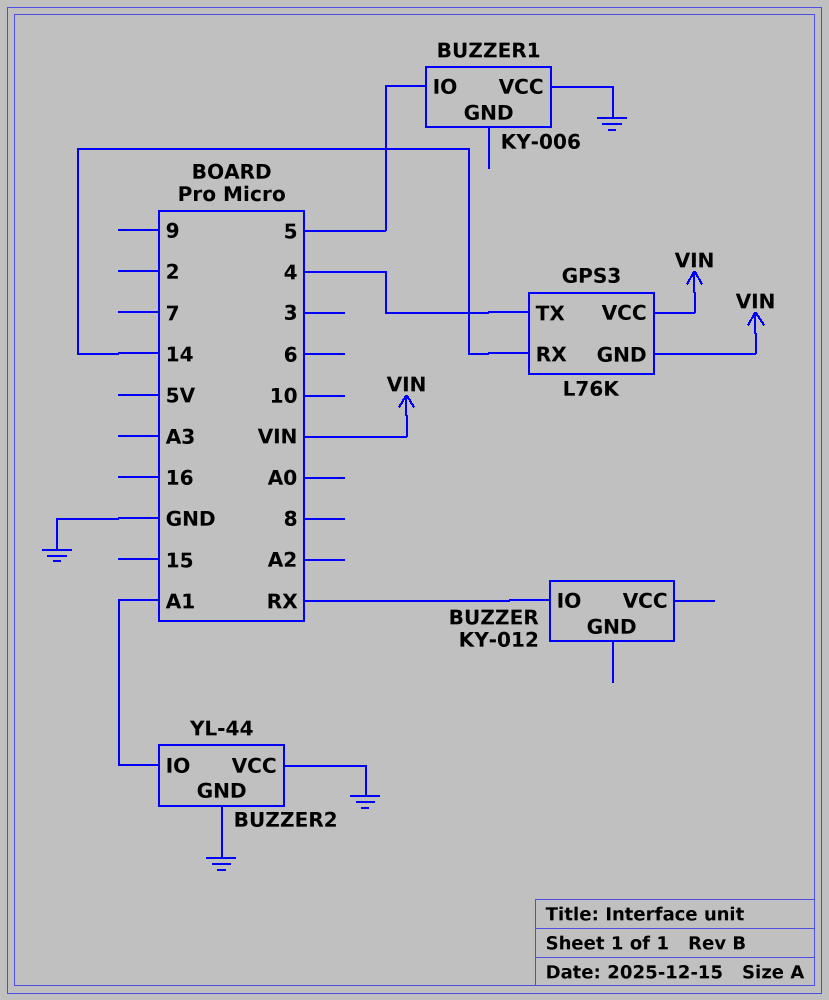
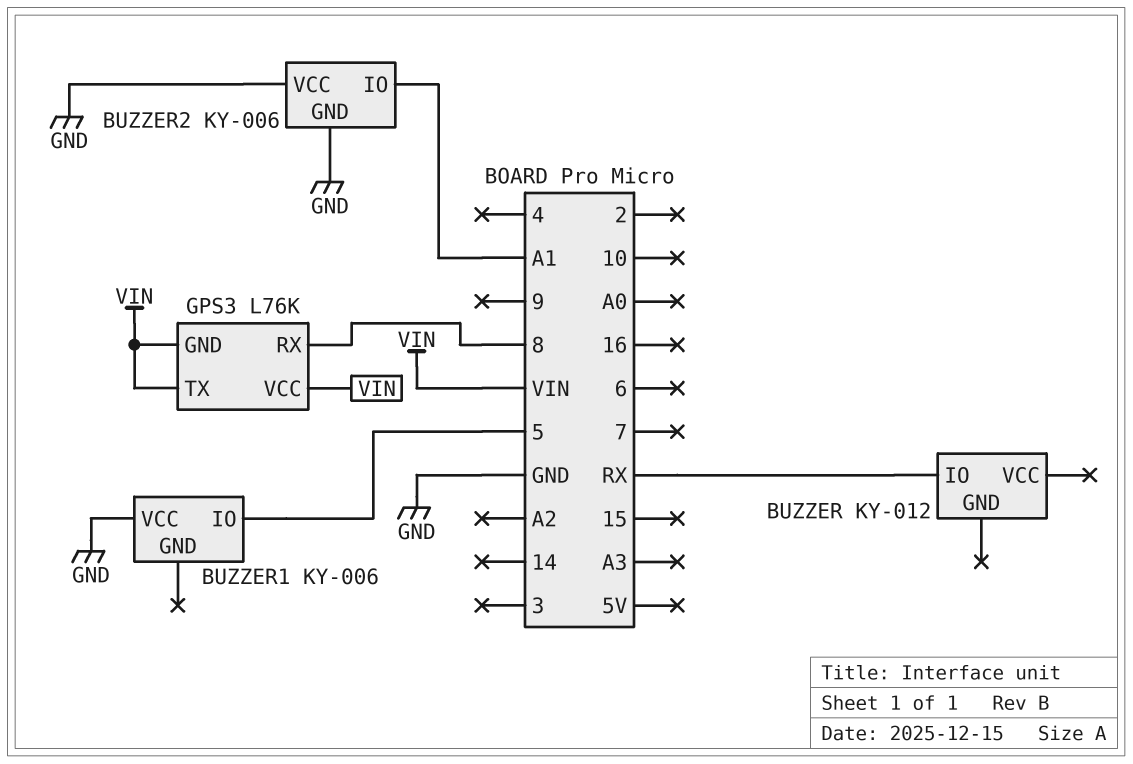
BUZZER2: YL-44 -> KY-006
GPS3 pin RX: 14 -> 8
GPS3 pin TX: 4 -> VIN

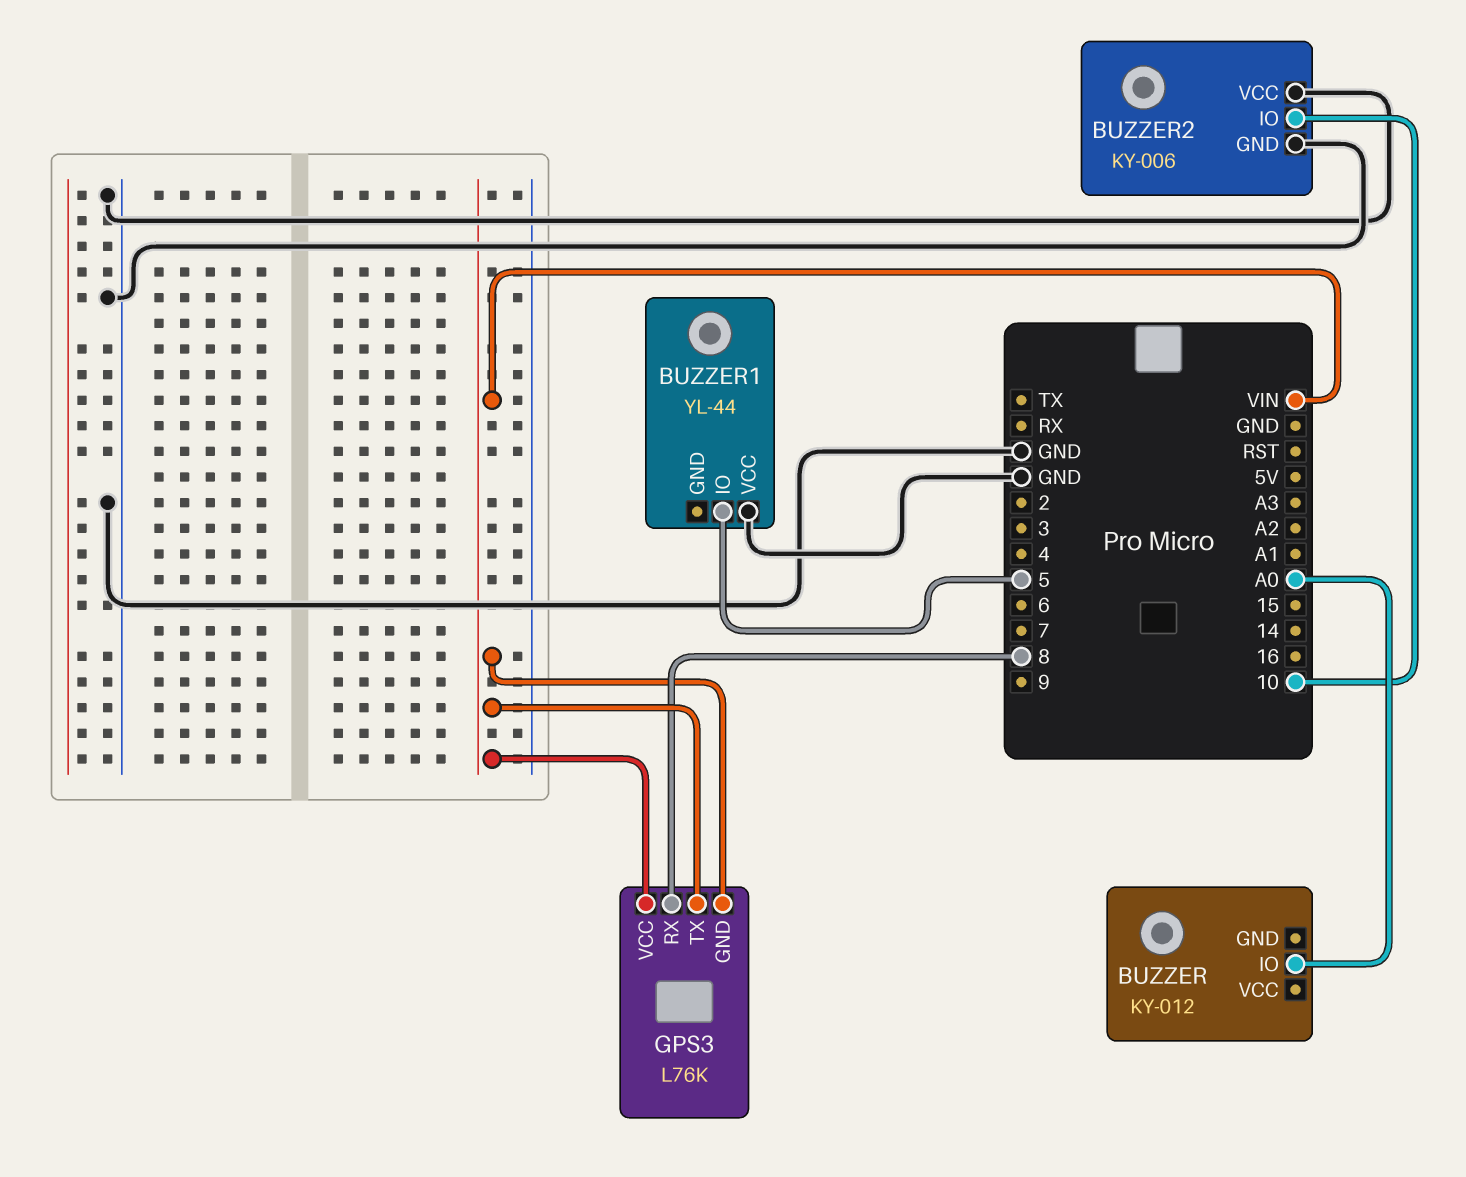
BUZZER pin IO: RX -> A0
BUZZER1: KY-006 -> YL-44
BUZZER2 pin IO: A1 -> 10

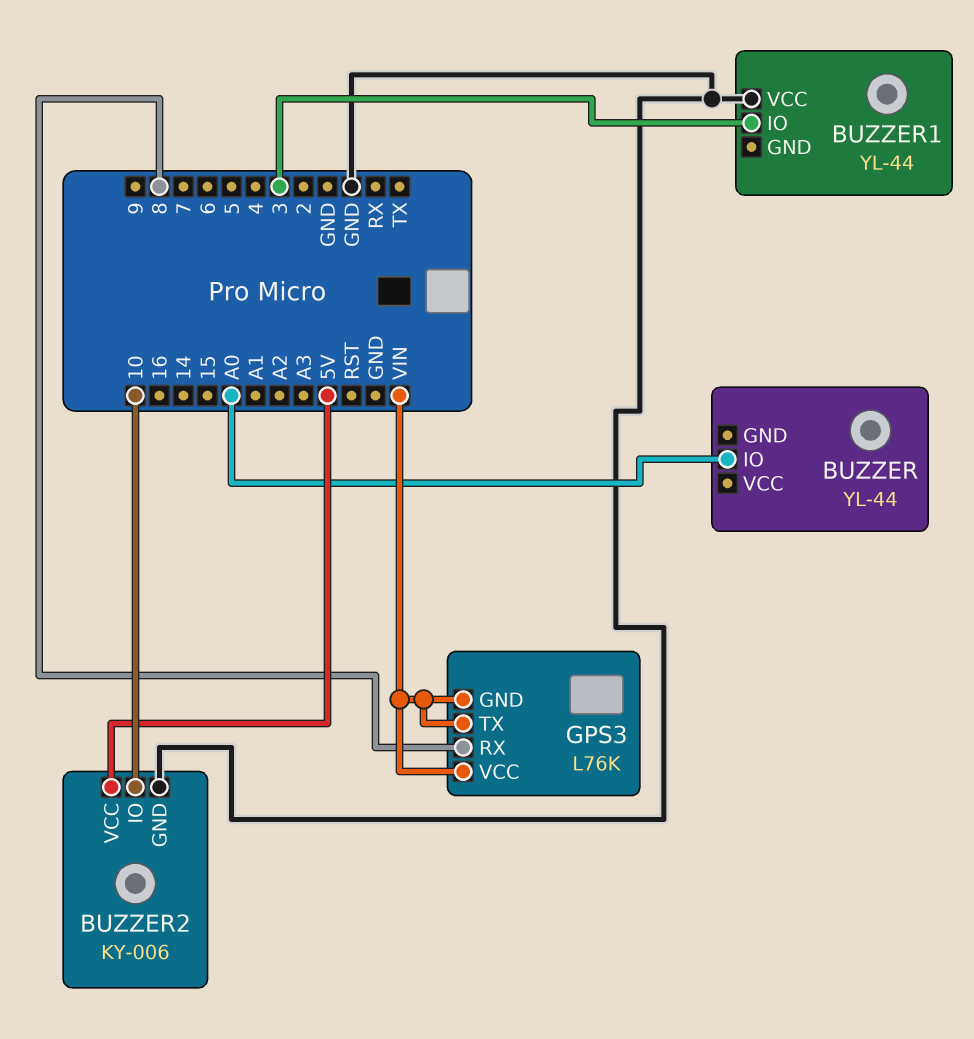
BUZZER: KY-012 -> YL-44
BUZZER1 pin IO: 5 -> 3
BUZZER2 pin VCC: GND -> 5V

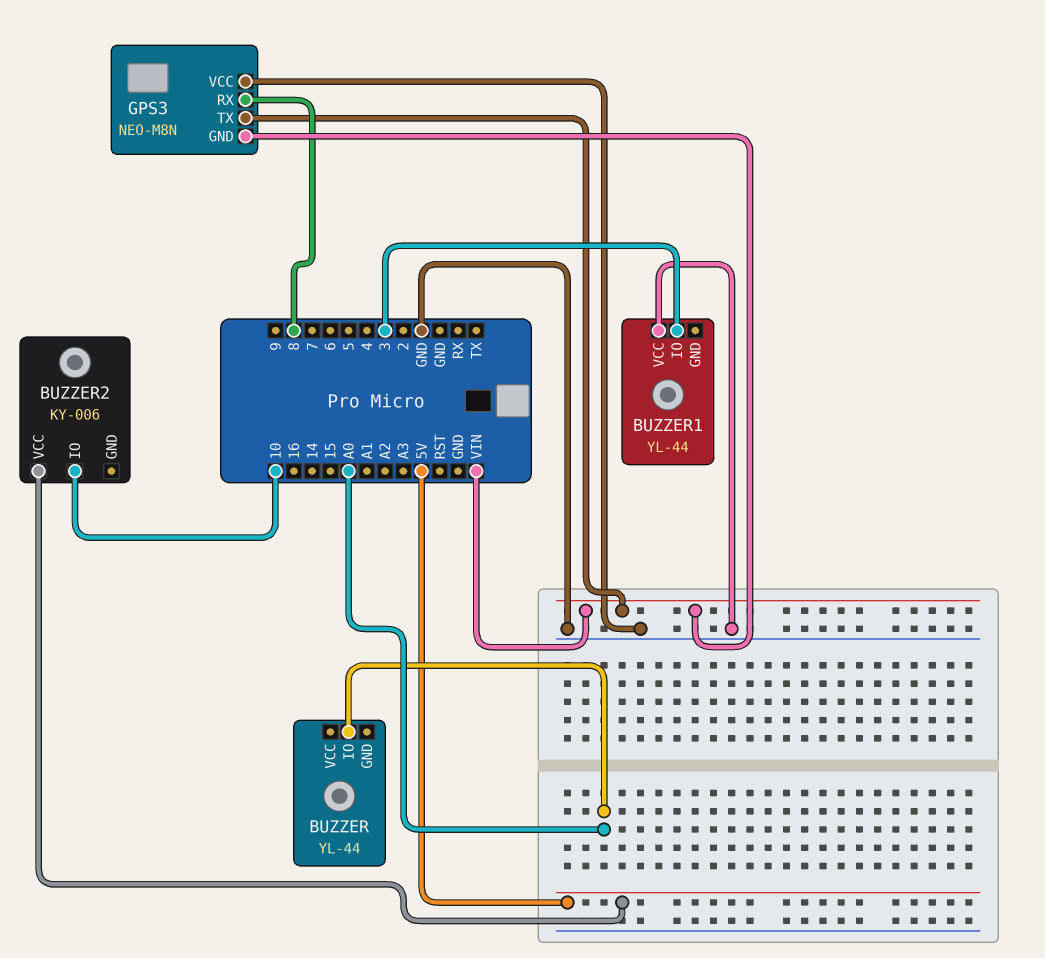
BUZZER2 pin GND: GND -> none
GPS3: L76K -> NEO-M8N
GPS3 pin VCC: VIN -> GND

